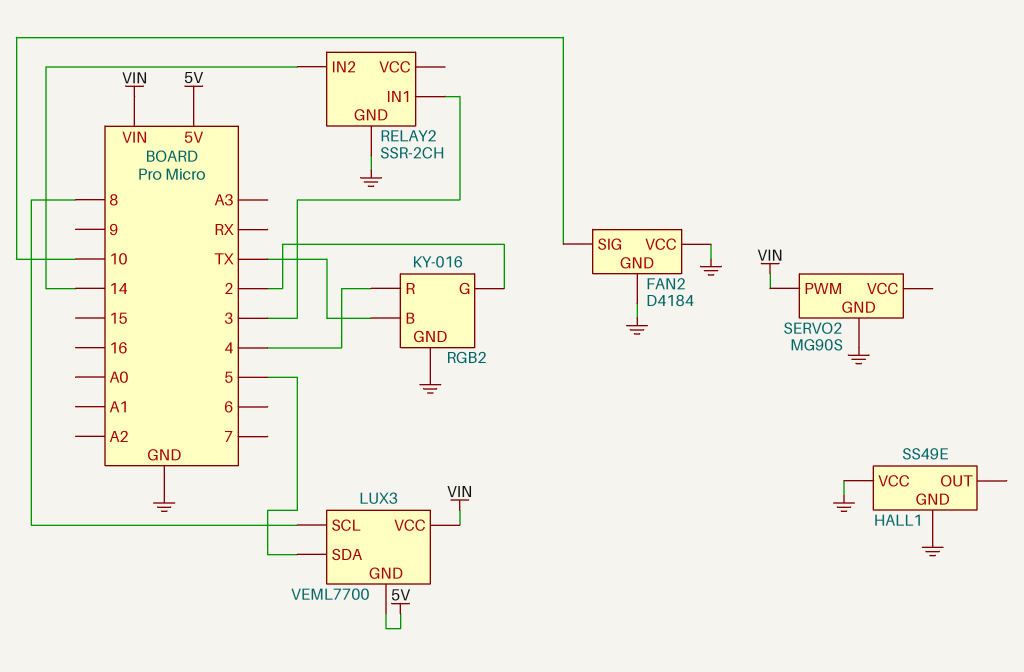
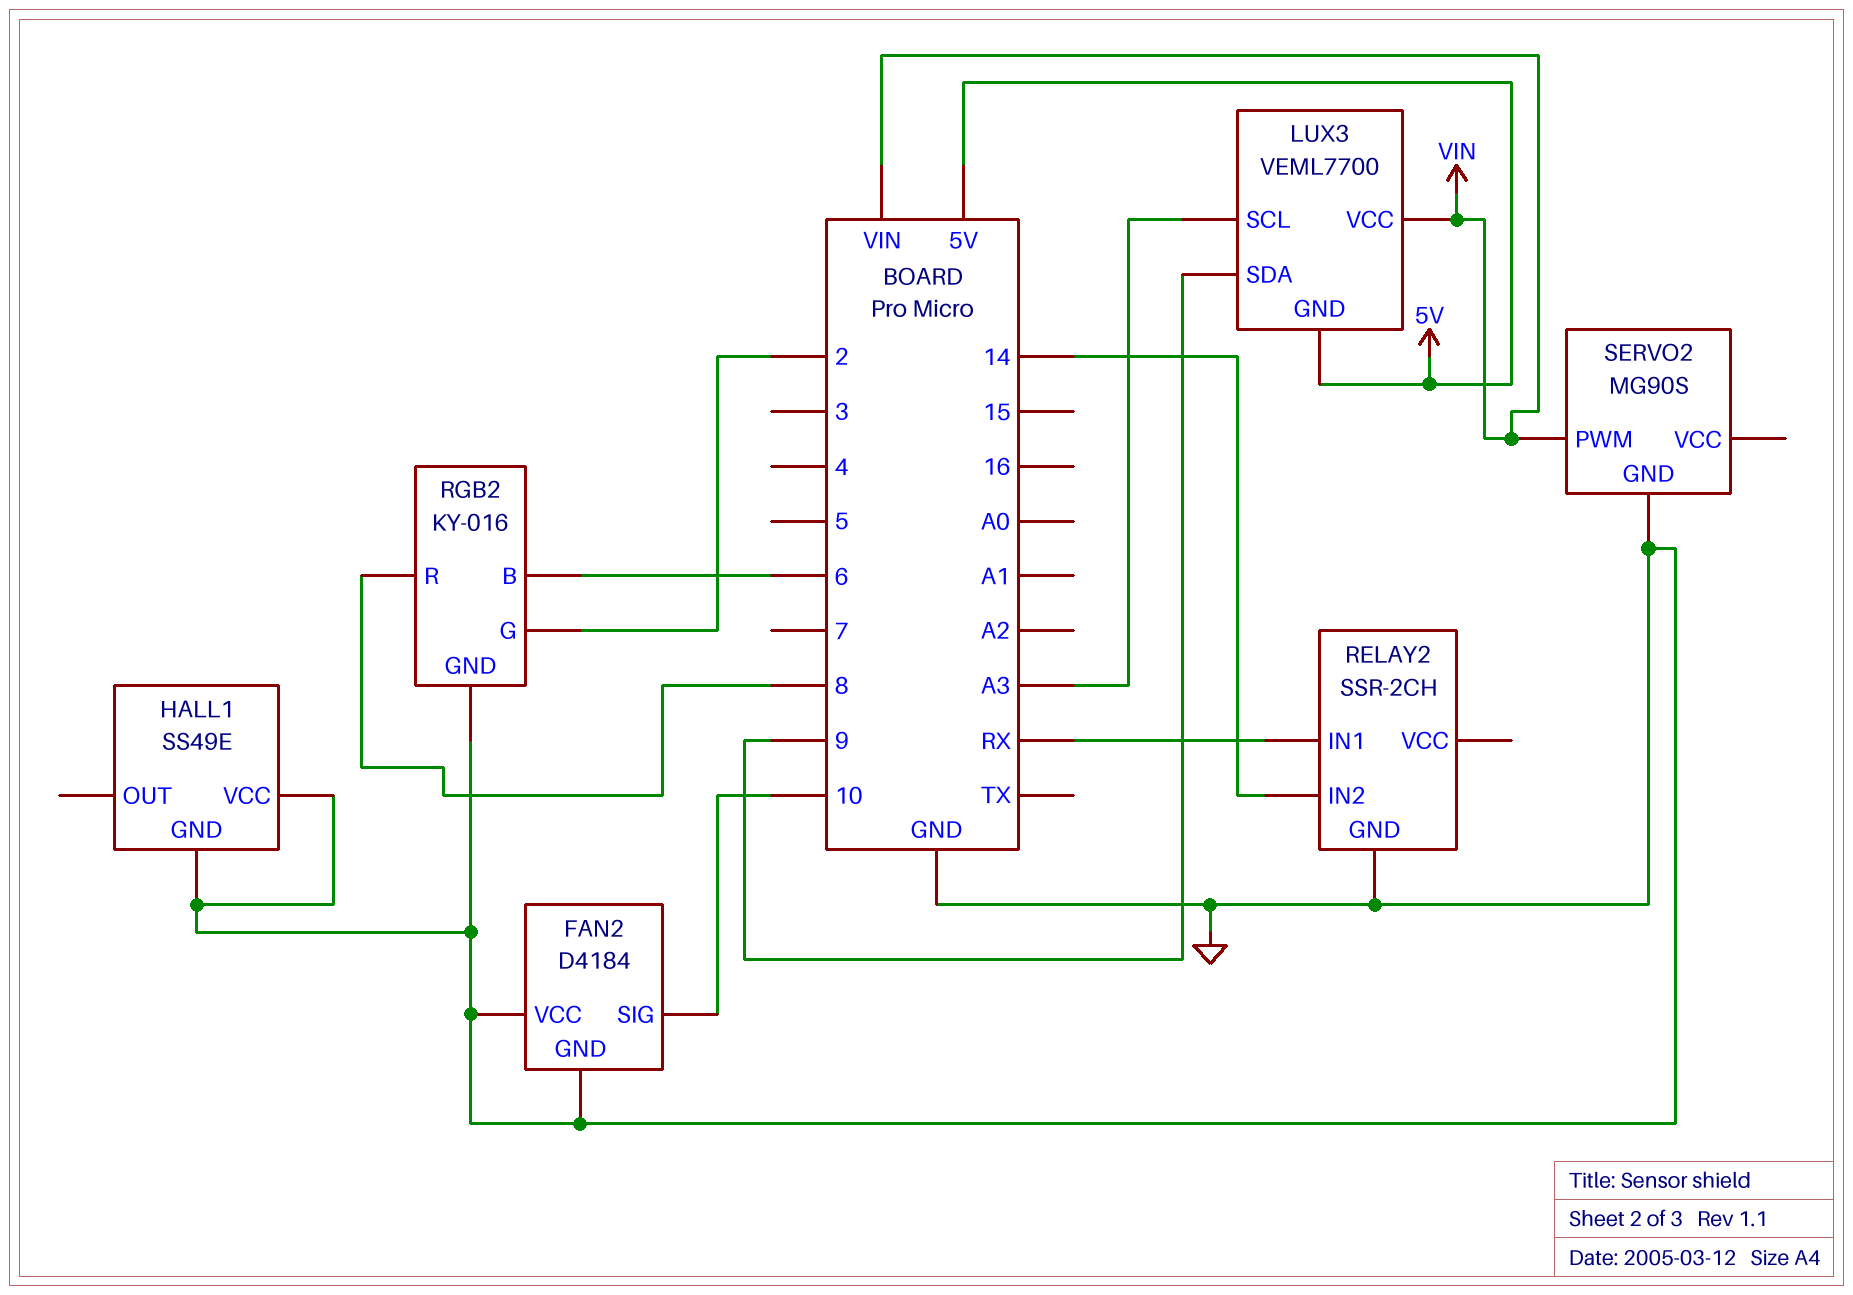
LUX3 pin SCL: 8 -> A3
LUX3 pin SDA: 5 -> 9
RELAY2 pin IN1: 3 -> RX
RGB2 pin B: TX -> 6
RGB2 pin R: 4 -> 8

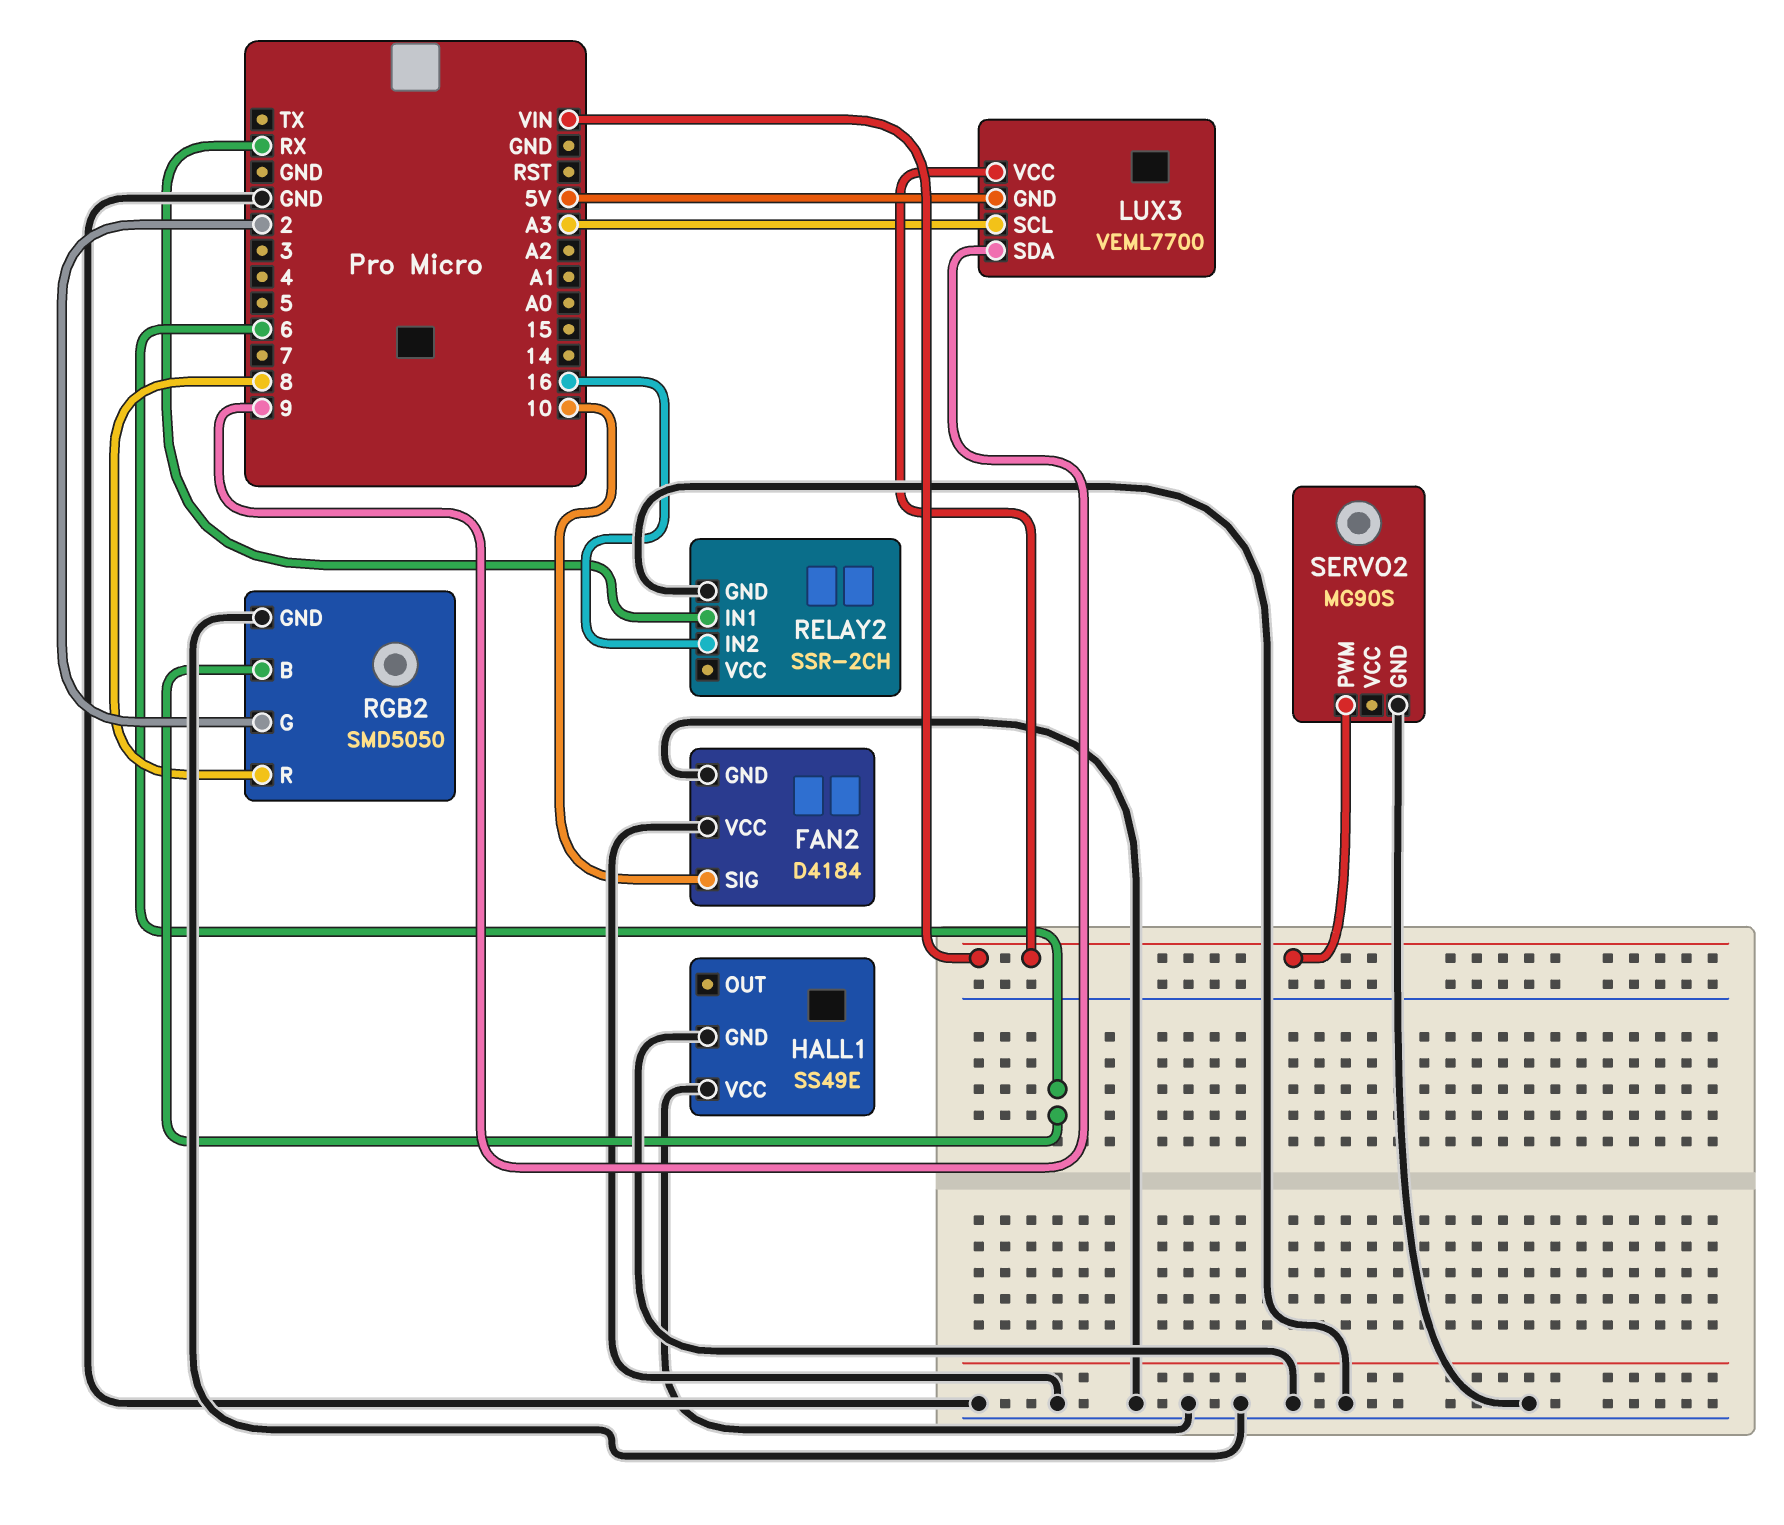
RELAY2 pin IN2: 14 -> 16
RGB2: KY-016 -> SMD5050

